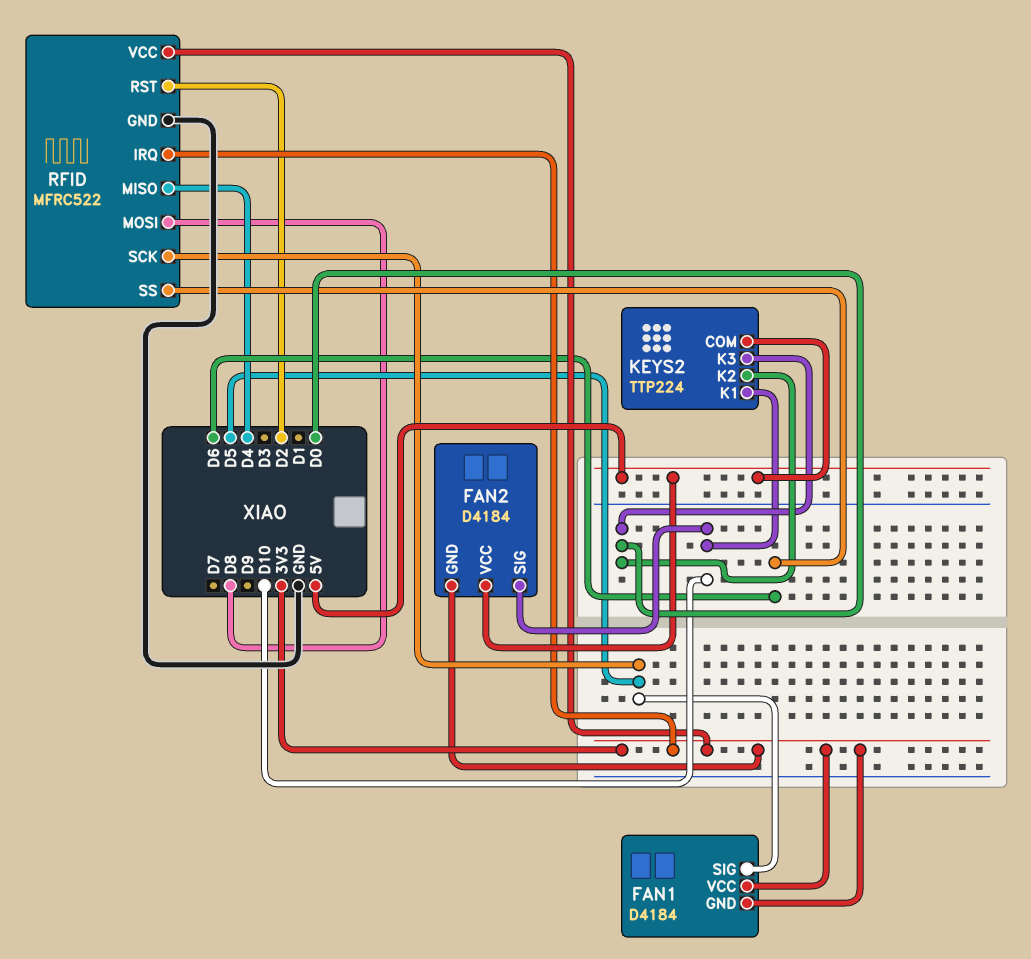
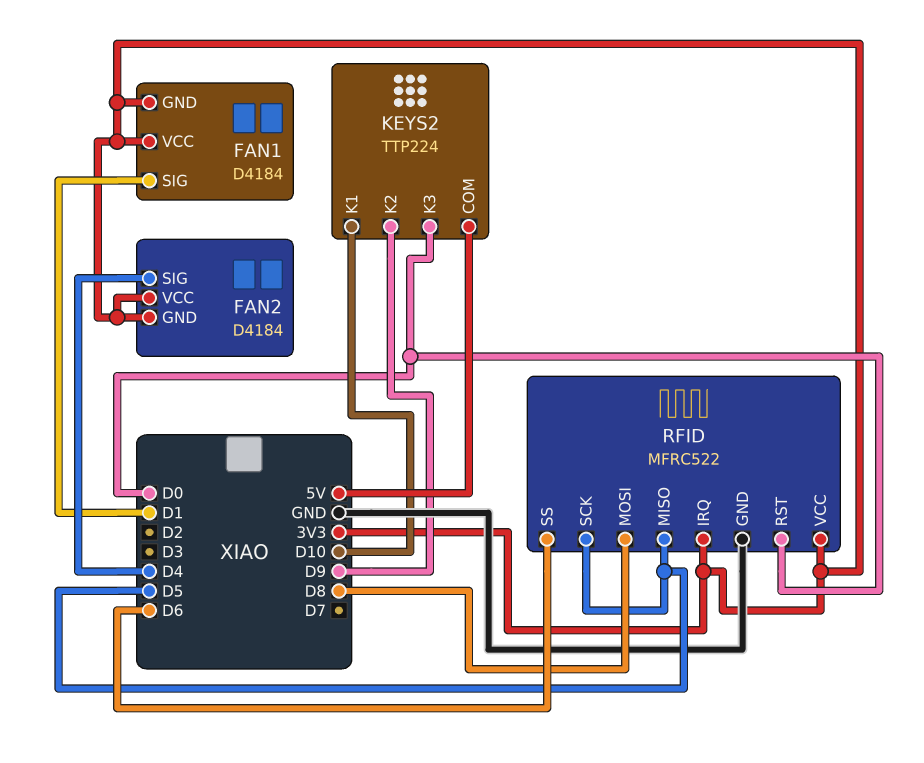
FAN1 pin SIG: D5 -> D1
FAN2 pin SIG: D10 -> D4
FAN2 pin VCC: 5V -> 3V3
KEYS2 pin K2: D0 -> D9
RFID pin MISO: D4 -> D5
RFID pin RST: D2 -> D0

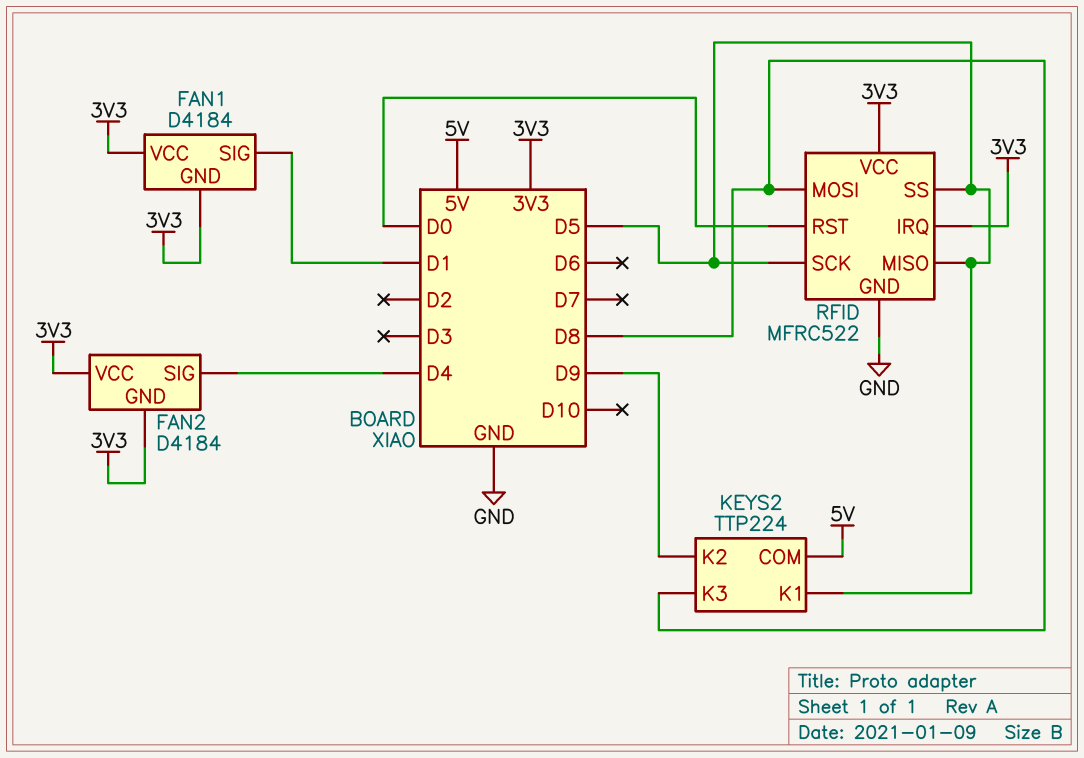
KEYS2 pin K1: D10 -> D5
KEYS2 pin K3: D0 -> D8
RFID pin SS: D6 -> D5

